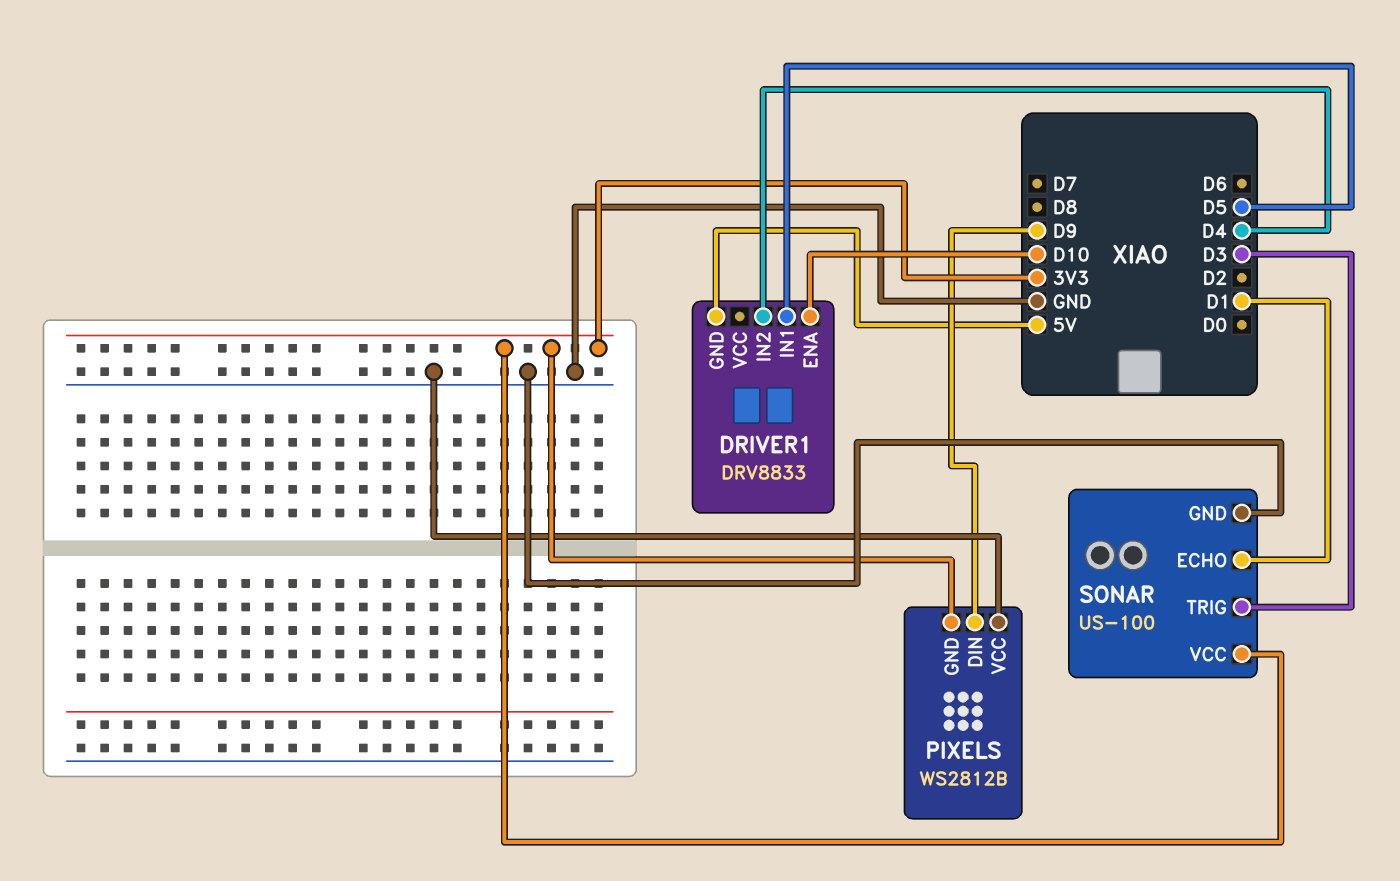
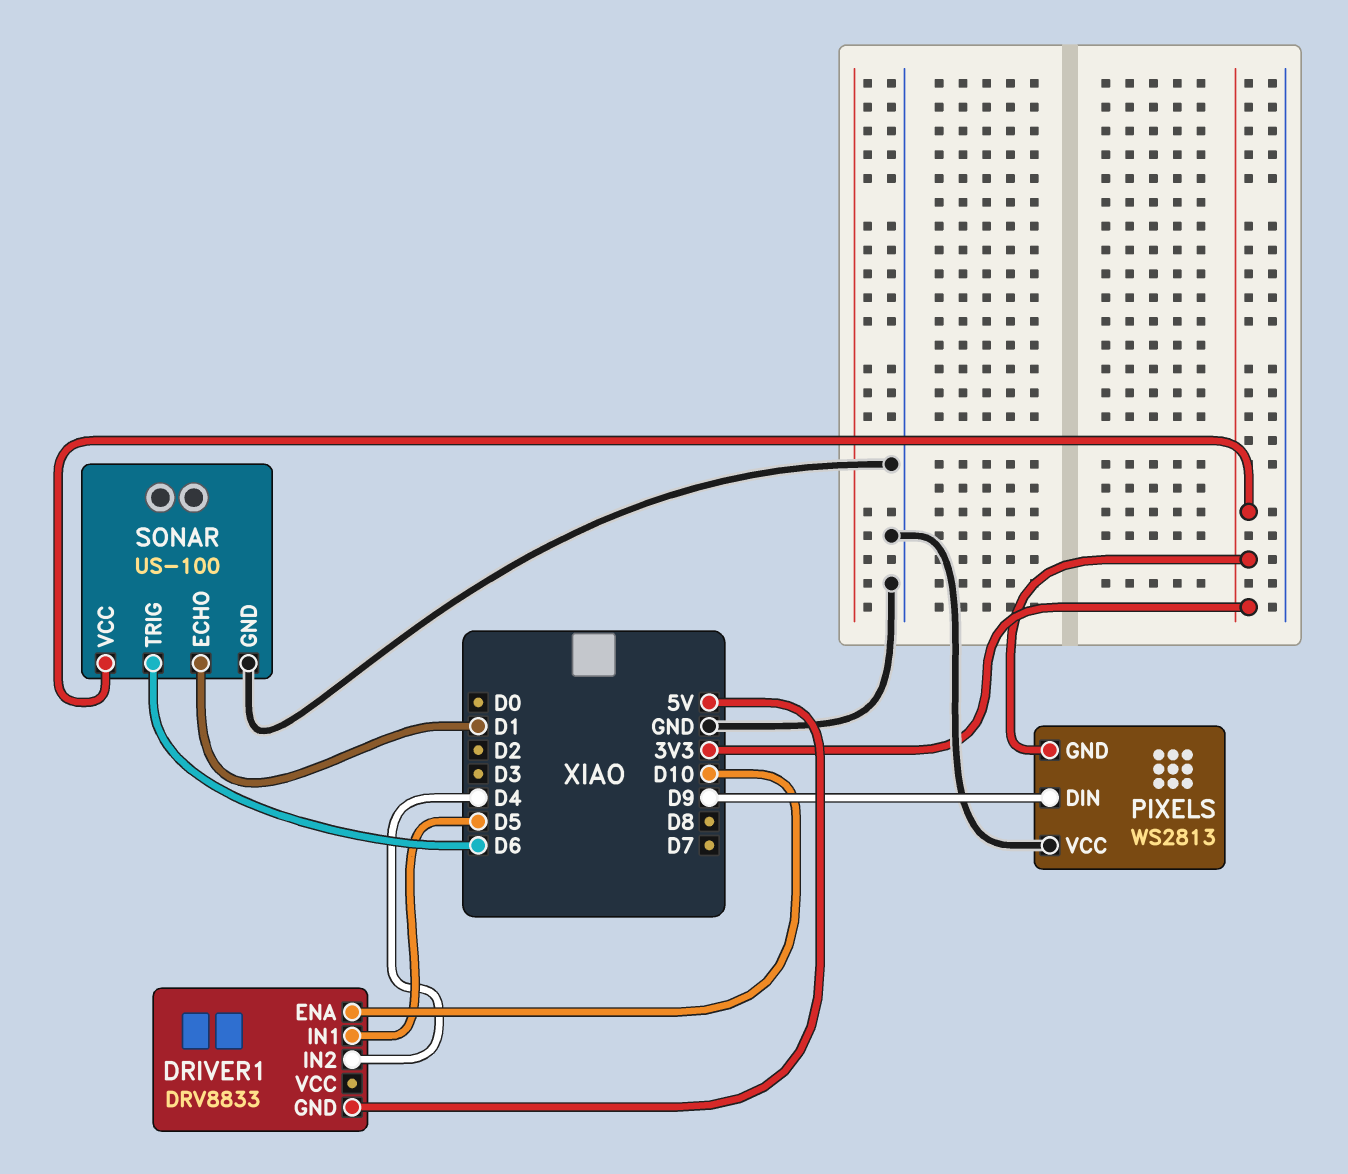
PIXELS: WS2812B -> WS2813
SONAR pin TRIG: D3 -> D6

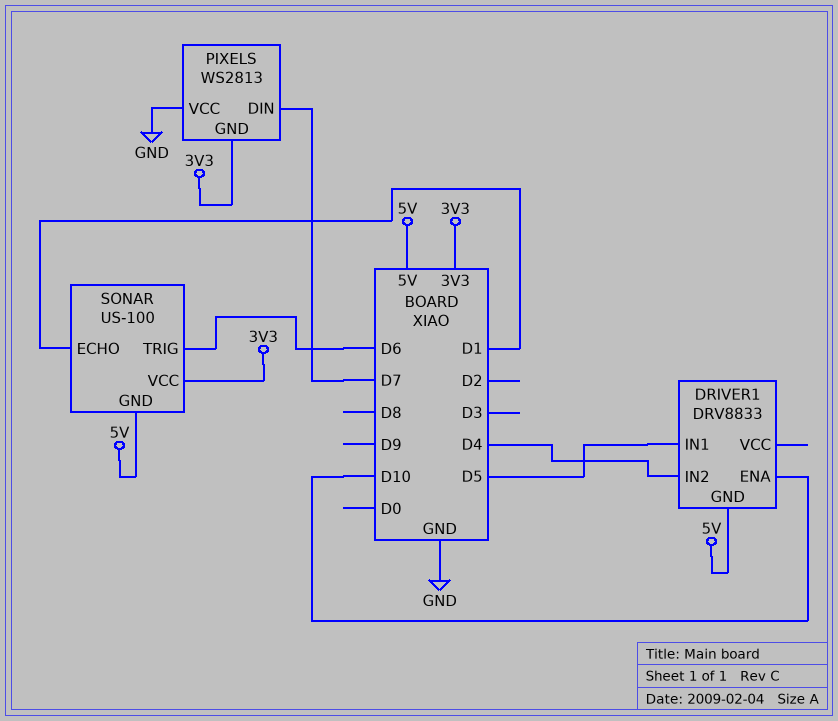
PIXELS pin DIN: D9 -> D7
SONAR pin GND: GND -> 5V

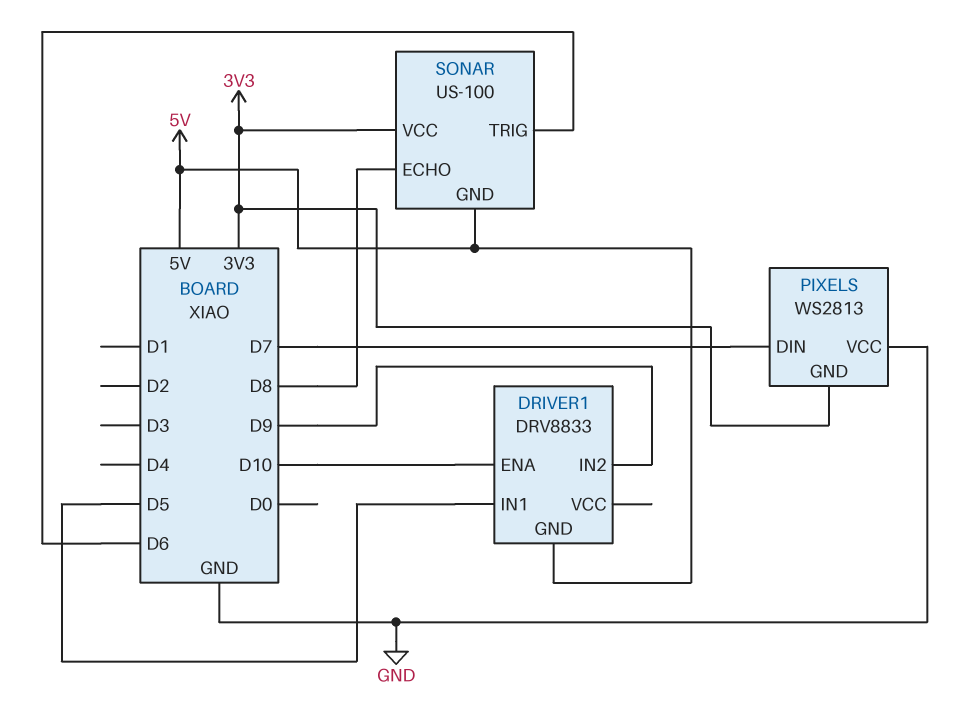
DRIVER1 pin IN2: D4 -> D9
SONAR pin ECHO: D1 -> D8

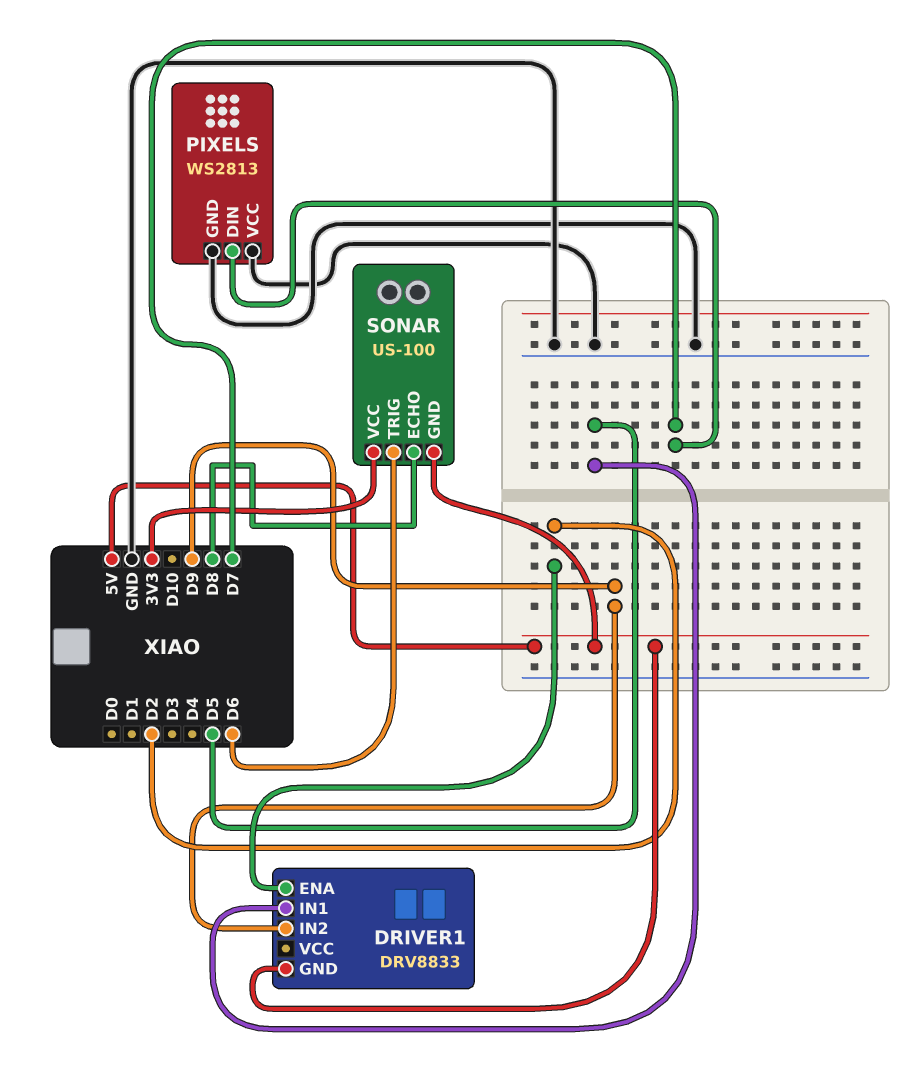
DRIVER1 pin ENA: D10 -> D2
PIXELS pin GND: 3V3 -> GND

